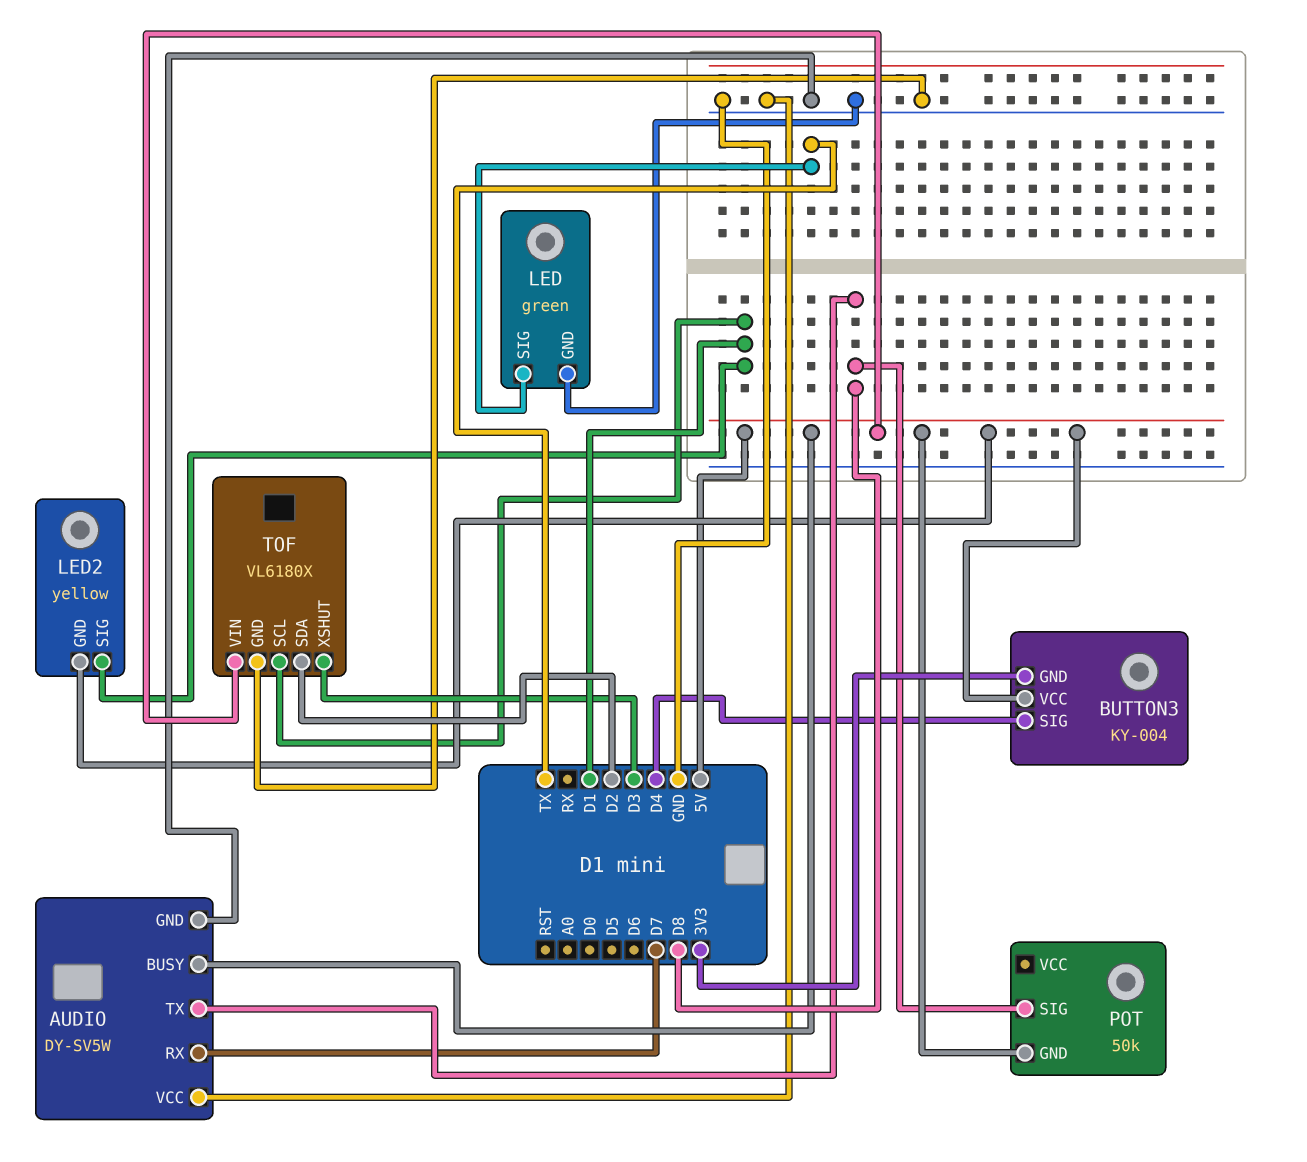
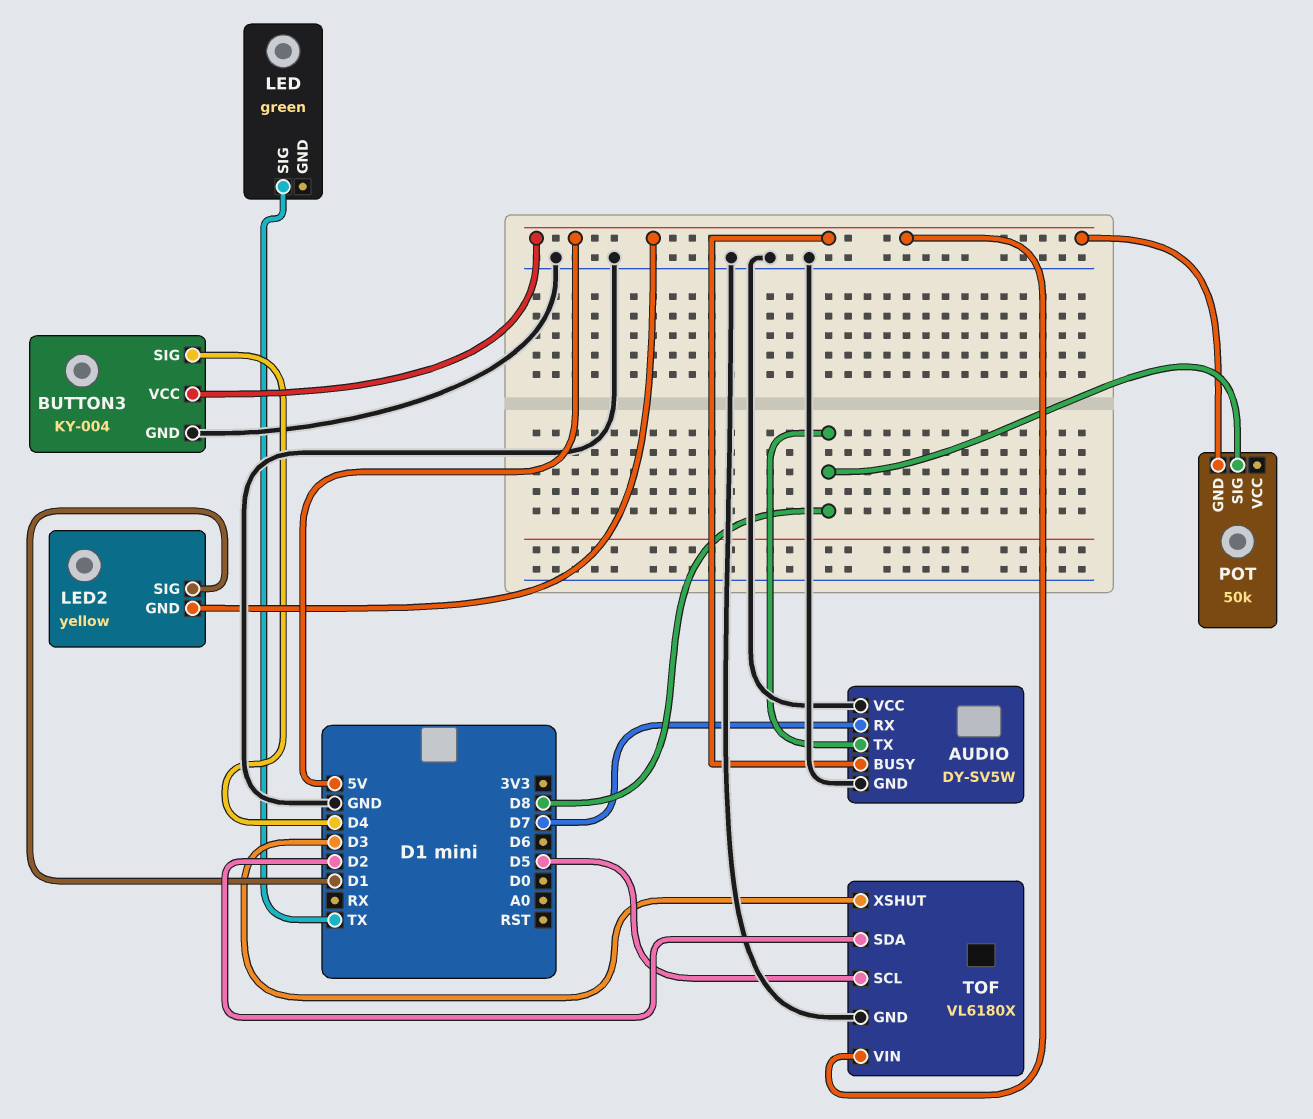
BUTTON3 pin GND: 3V3 -> GND
LED pin GND: GND -> none
TOF pin SCL: D1 -> D5

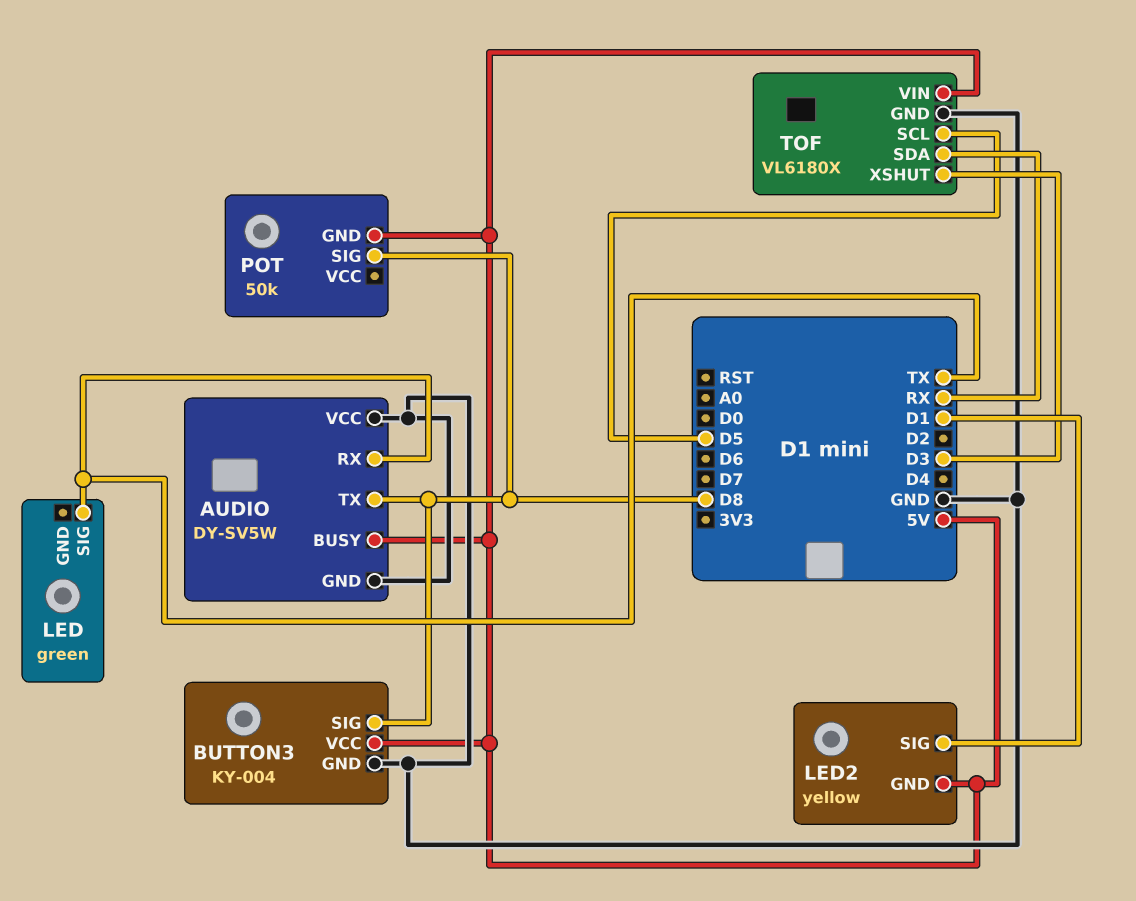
AUDIO pin RX: D7 -> TX
BUTTON3 pin SIG: D4 -> D8
TOF pin SDA: D2 -> RX

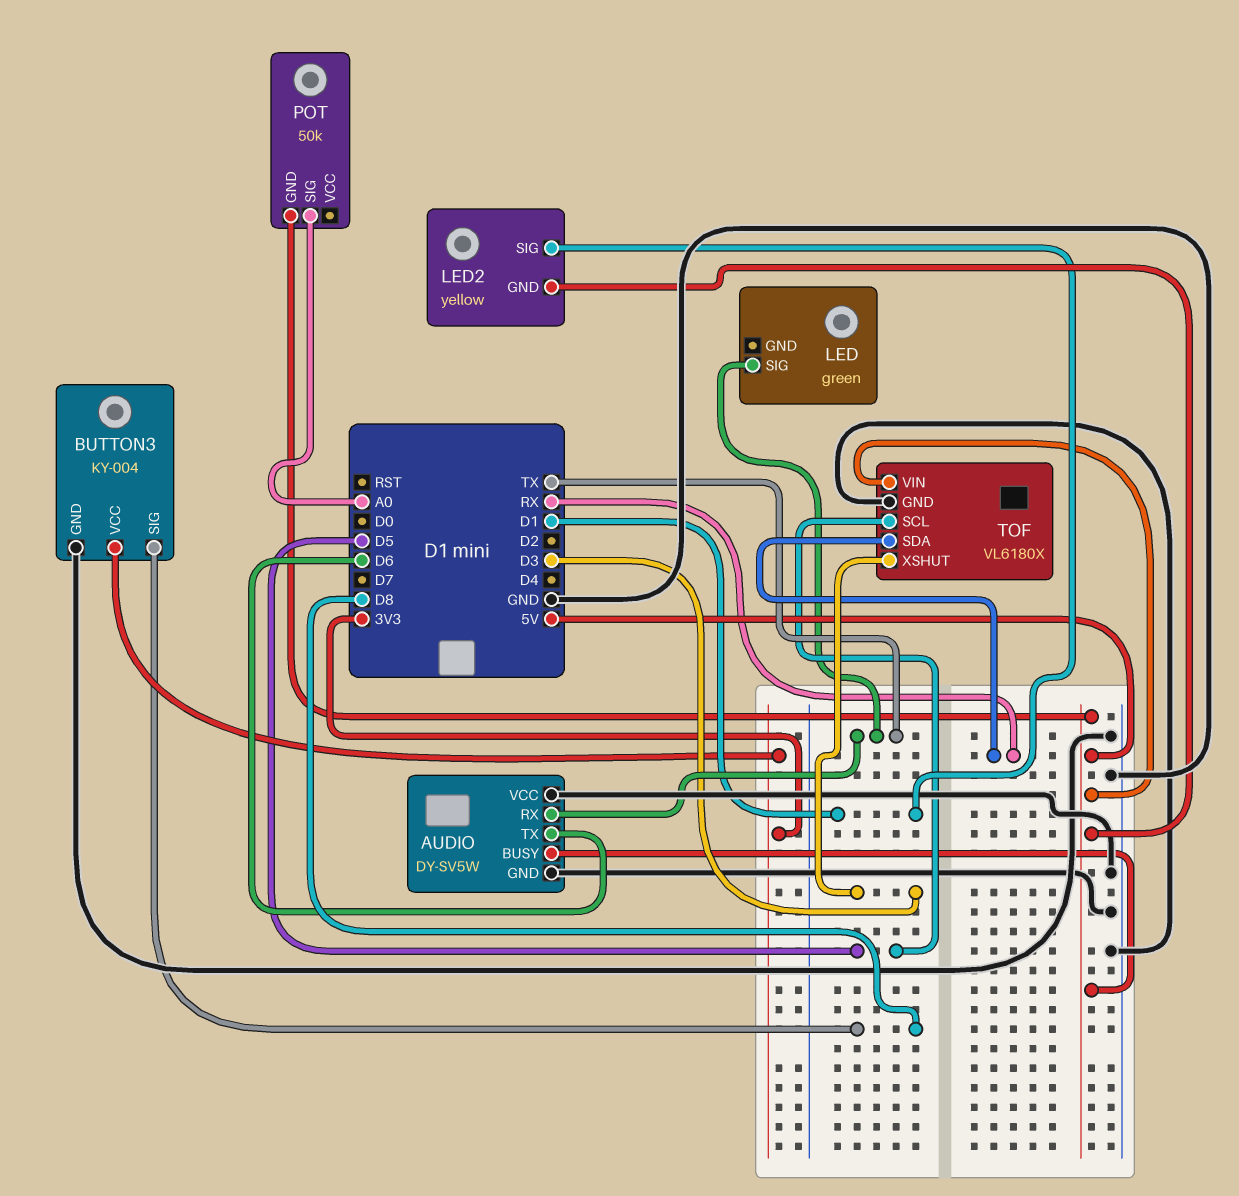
AUDIO pin TX: D8 -> D6
BUTTON3 pin VCC: 5V -> 3V3
POT pin SIG: D8 -> A0

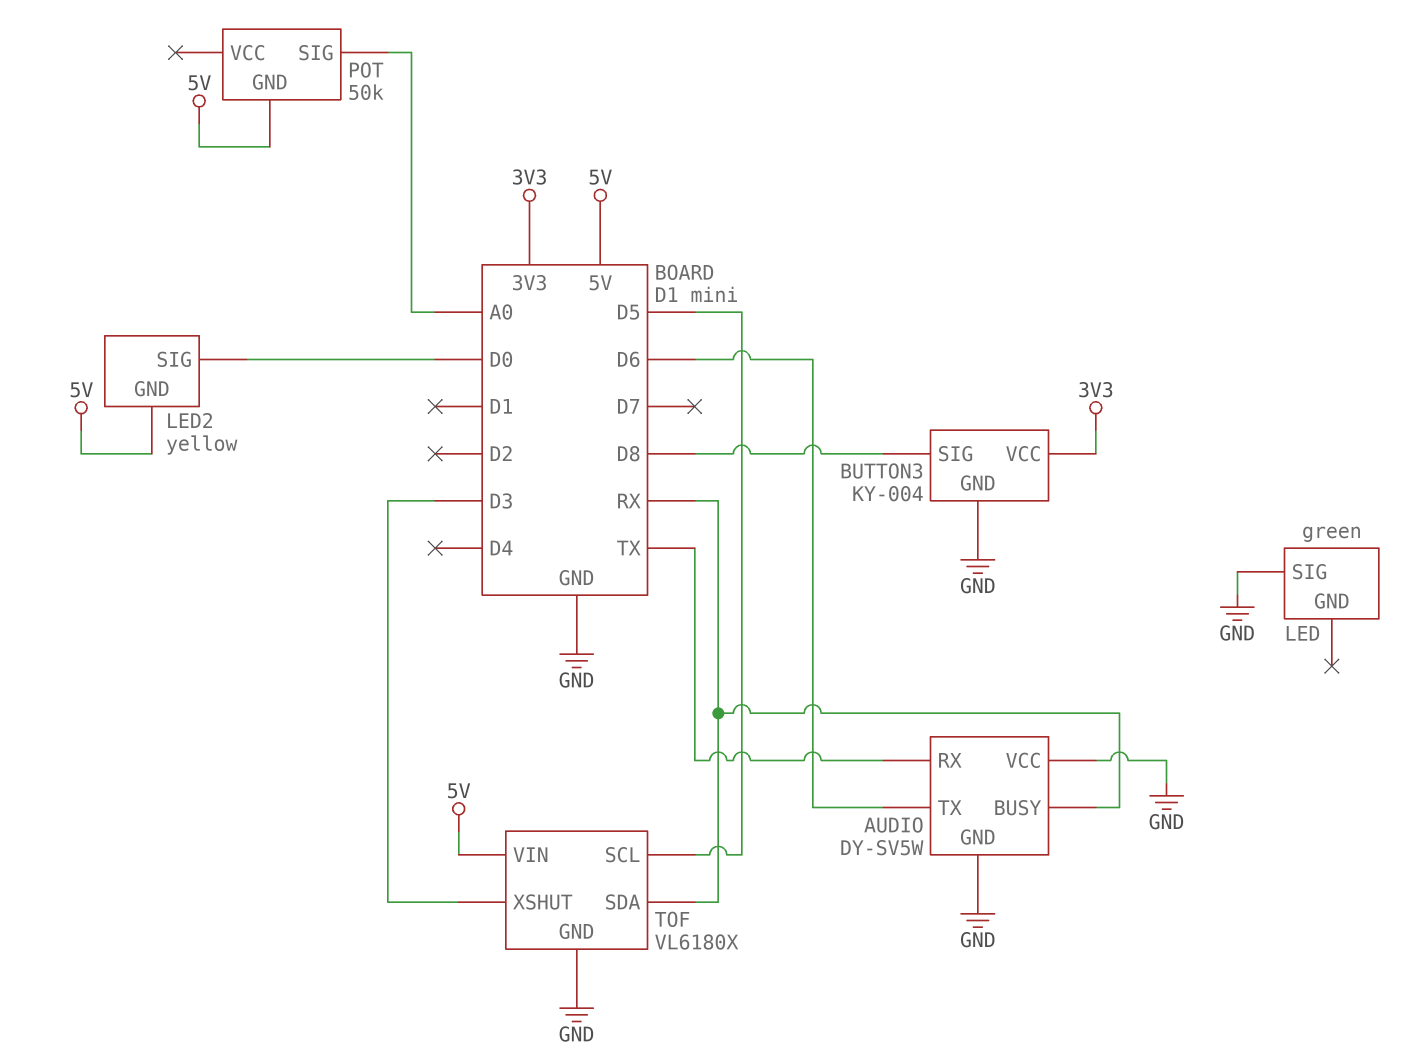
AUDIO pin BUSY: 5V -> RX
LED pin SIG: TX -> GND
LED2 pin SIG: D1 -> D0

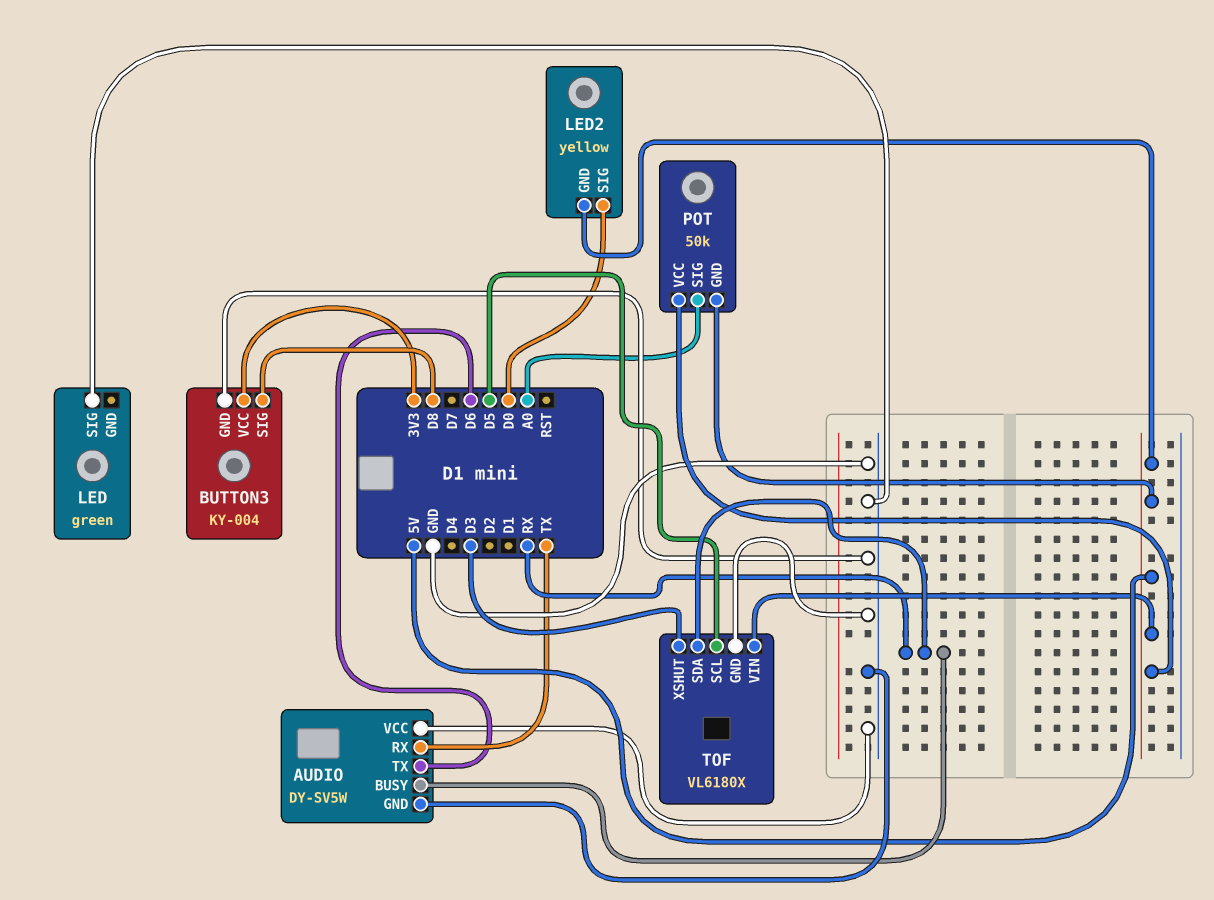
POT pin VCC: none -> 5V

